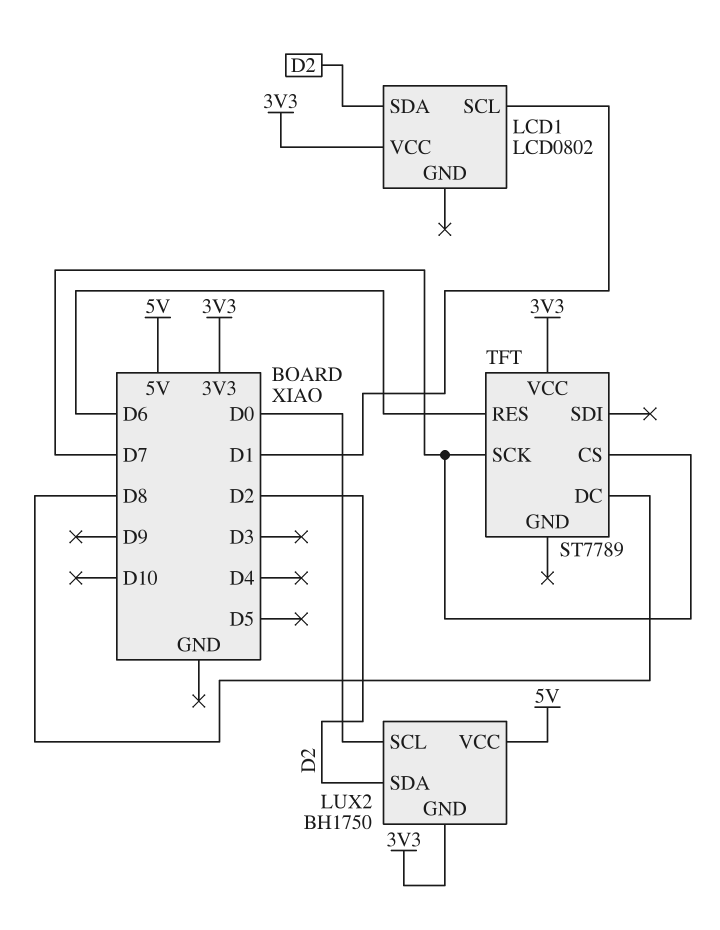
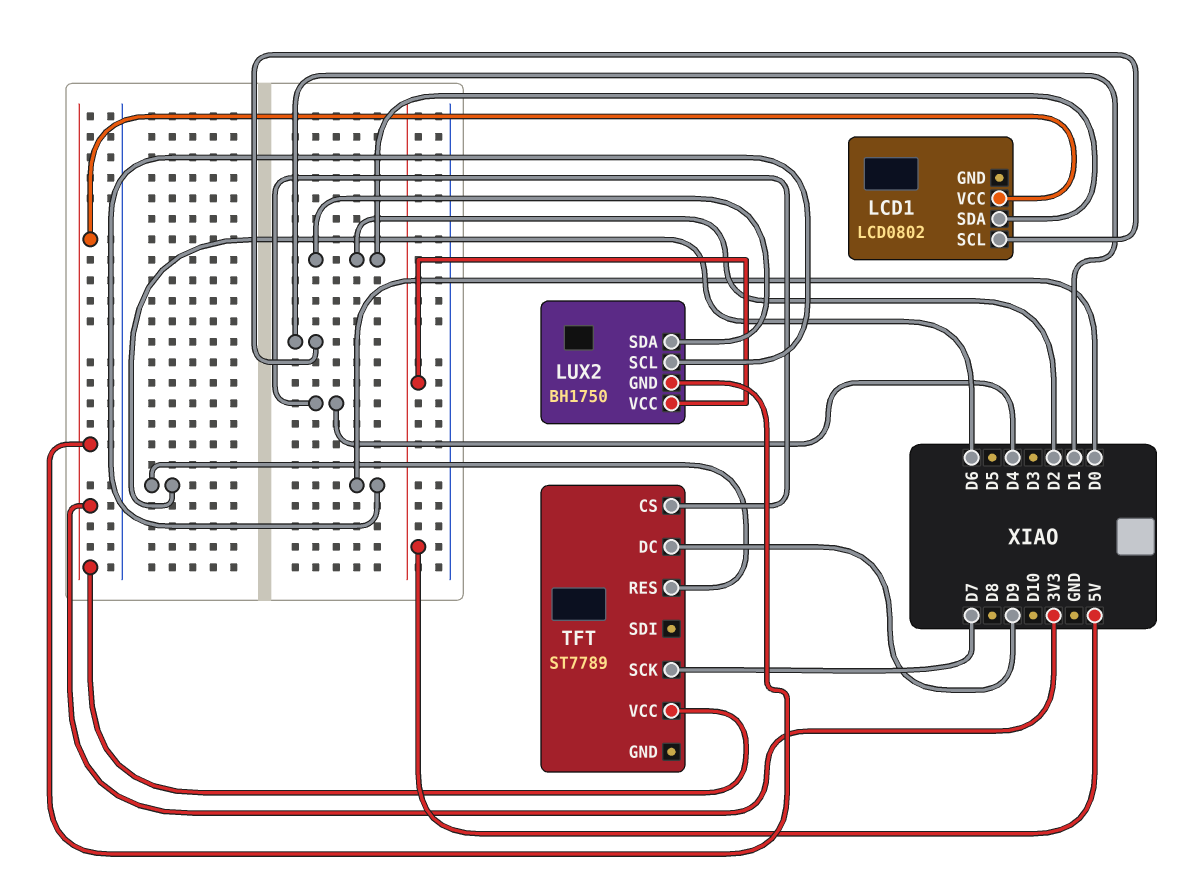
TFT pin CS: D7 -> D4
TFT pin DC: D8 -> D9

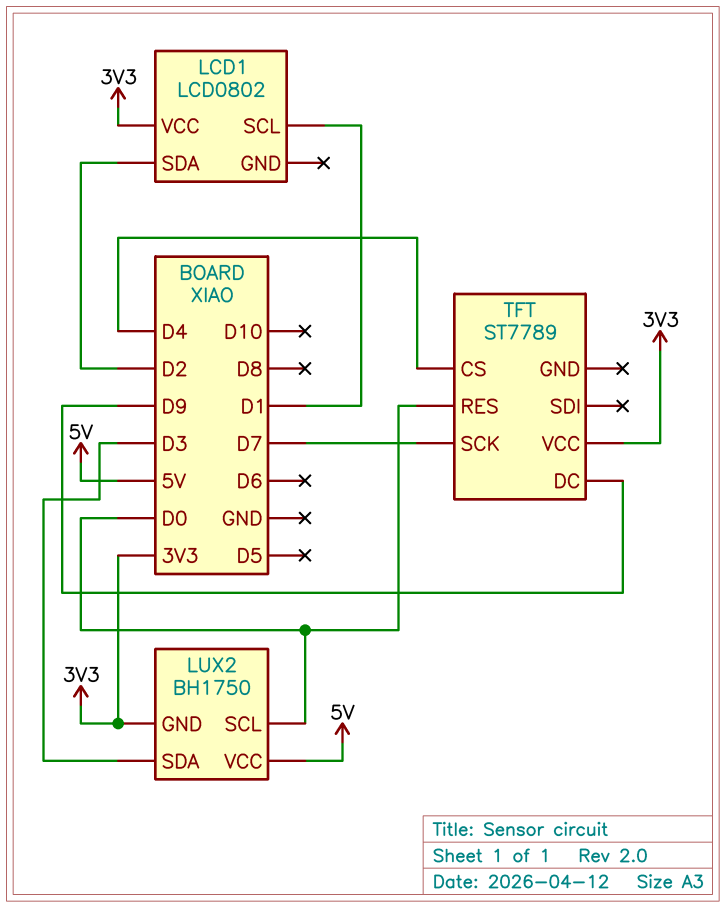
LUX2 pin SDA: D2 -> D3
TFT pin RES: D6 -> D0

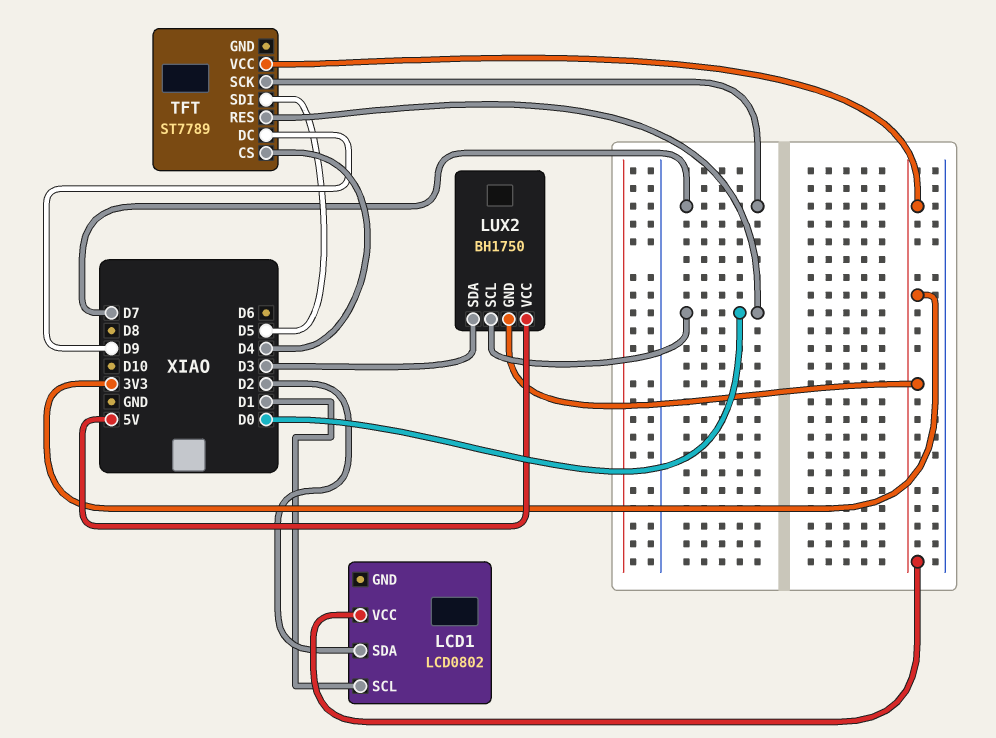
TFT pin SDI: none -> D5

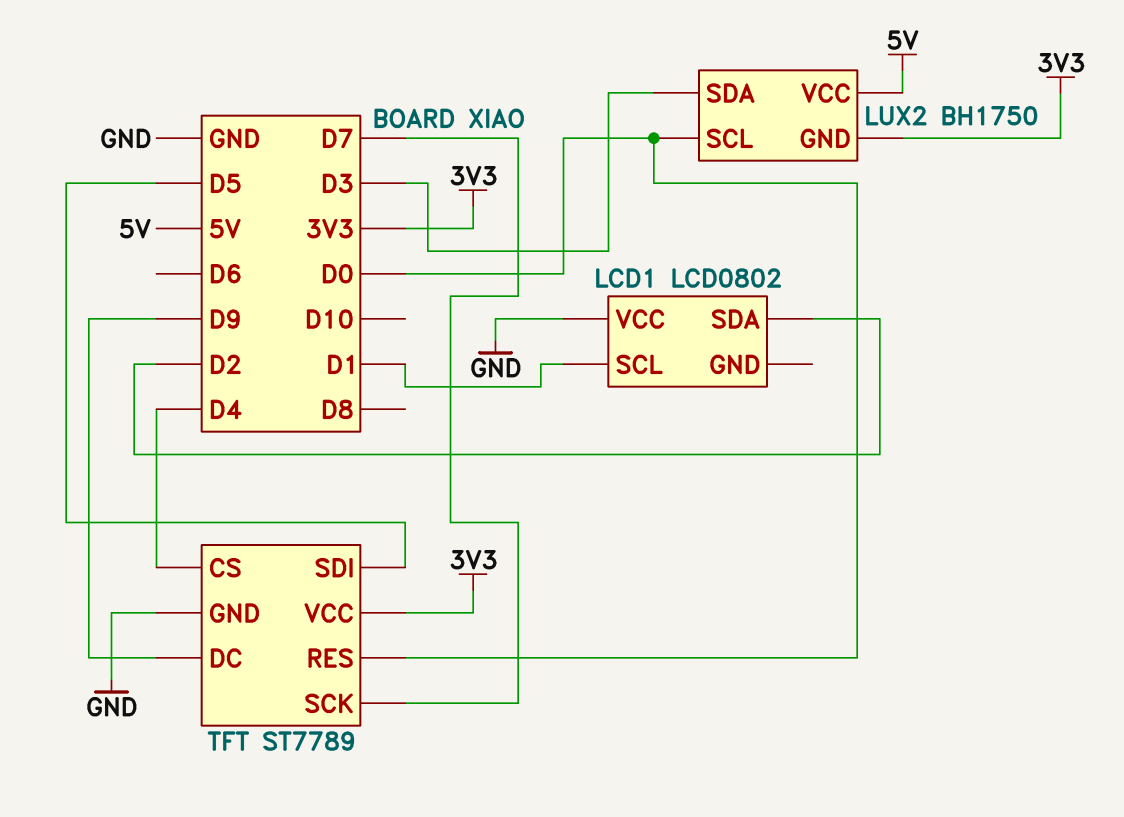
LCD1 pin VCC: 3V3 -> GND
TFT pin GND: none -> GND

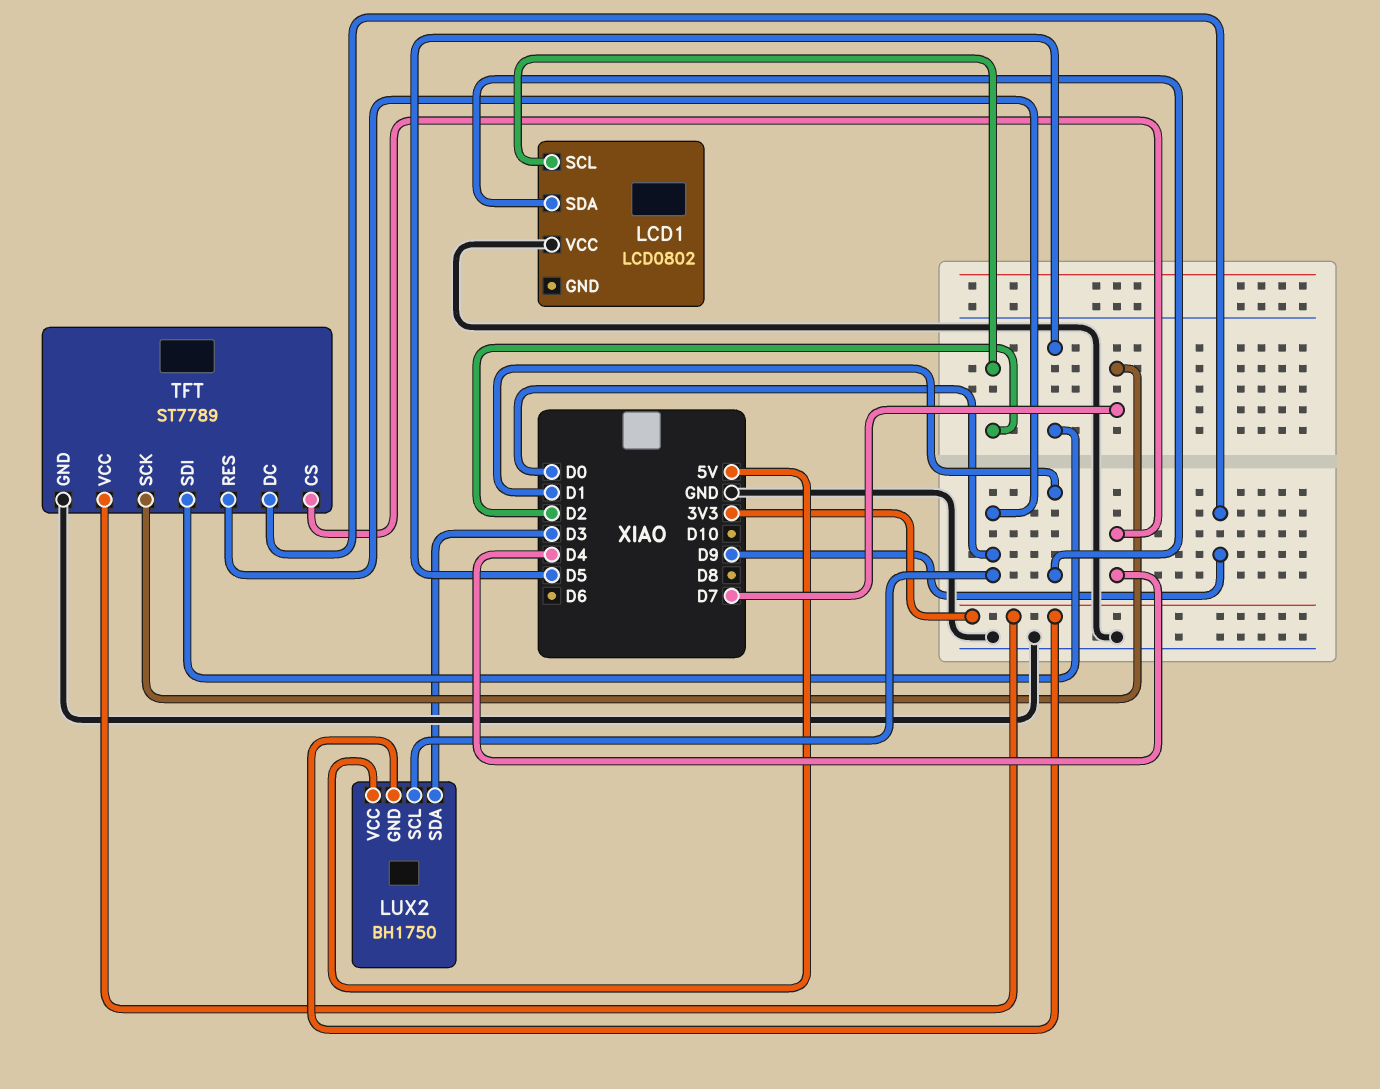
LCD1 pin SCL: D1 -> D2
LCD1 pin SDA: D2 -> D1

